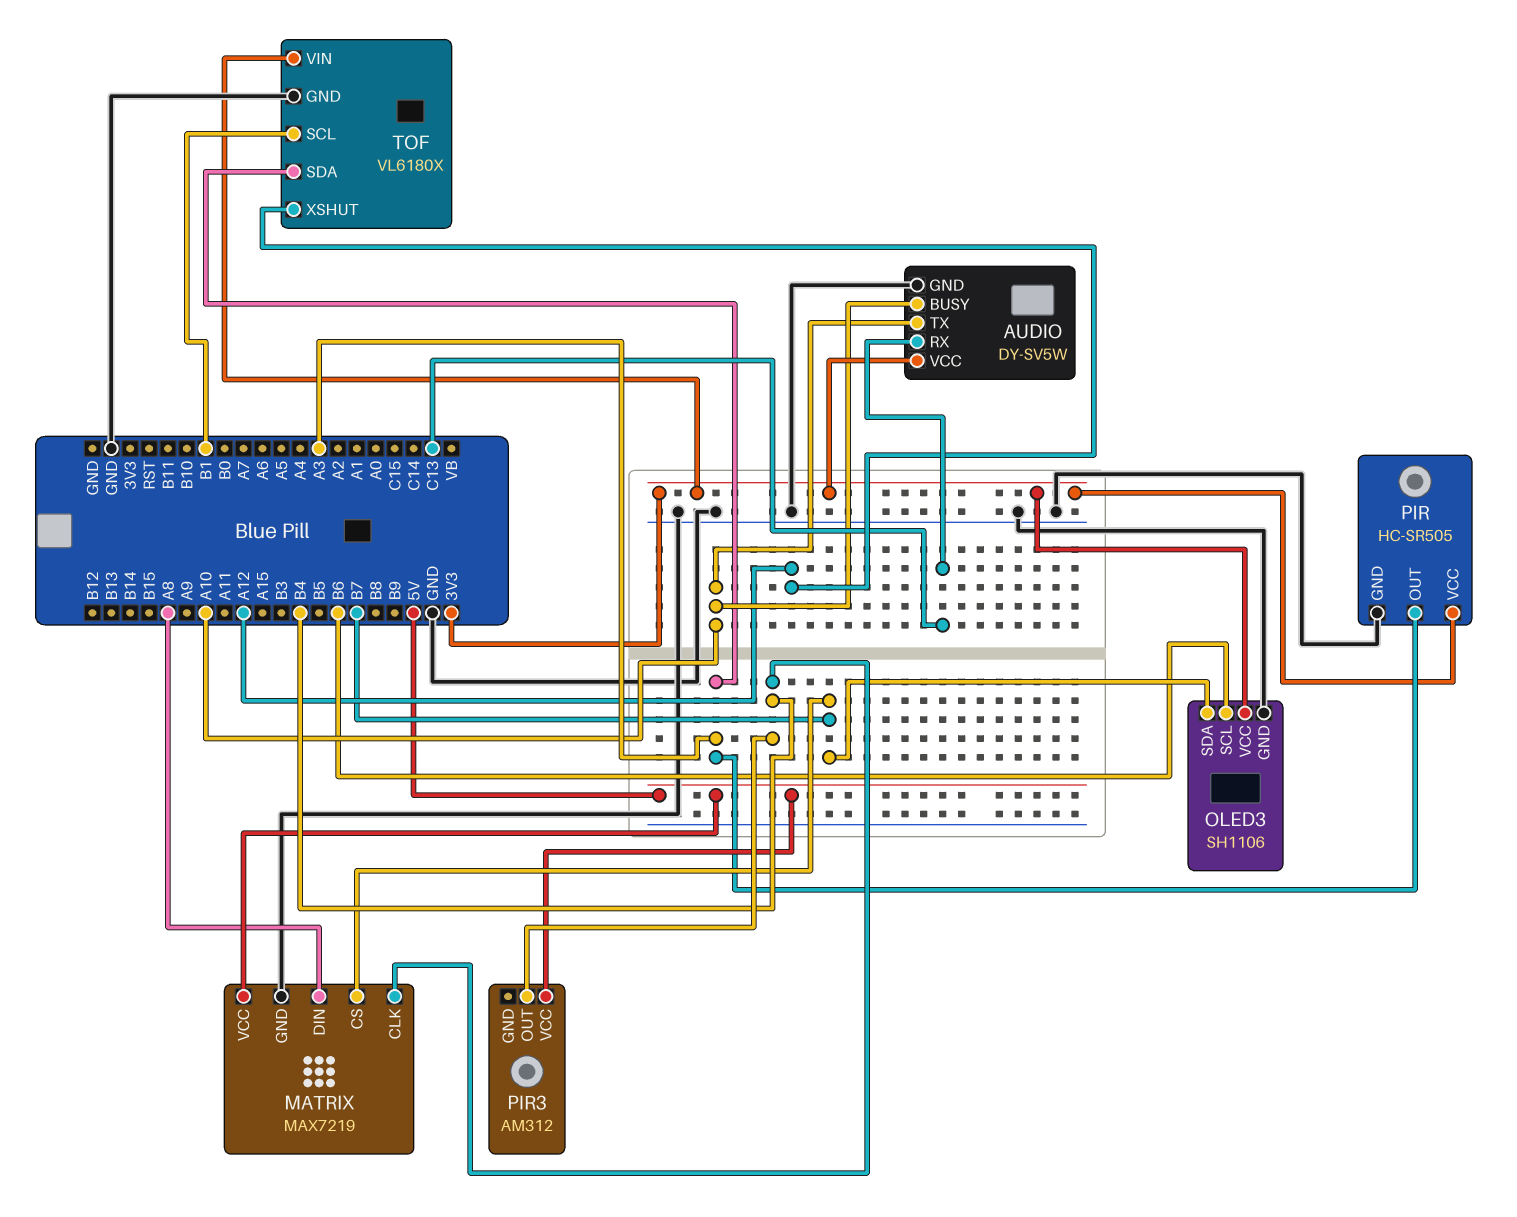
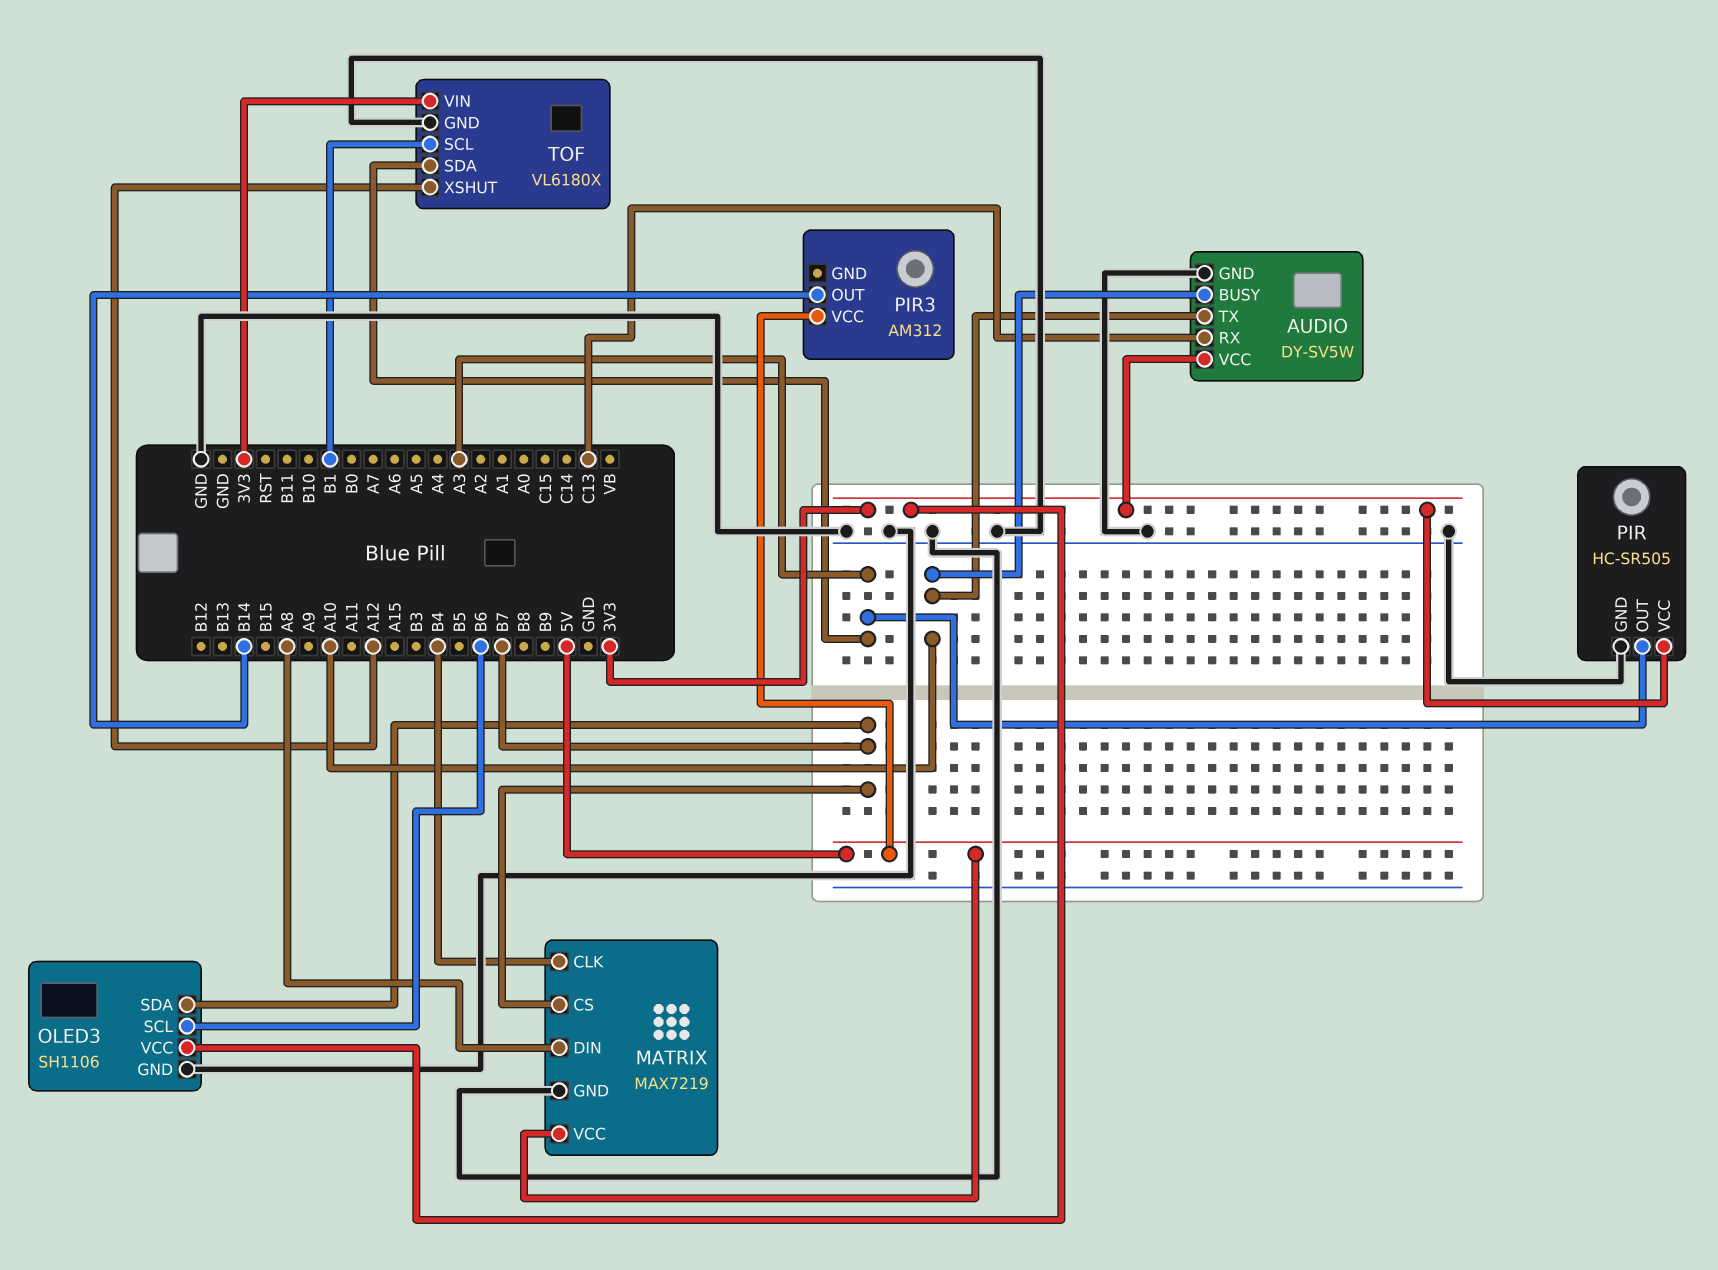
PIR3 pin OUT: B4 -> B14

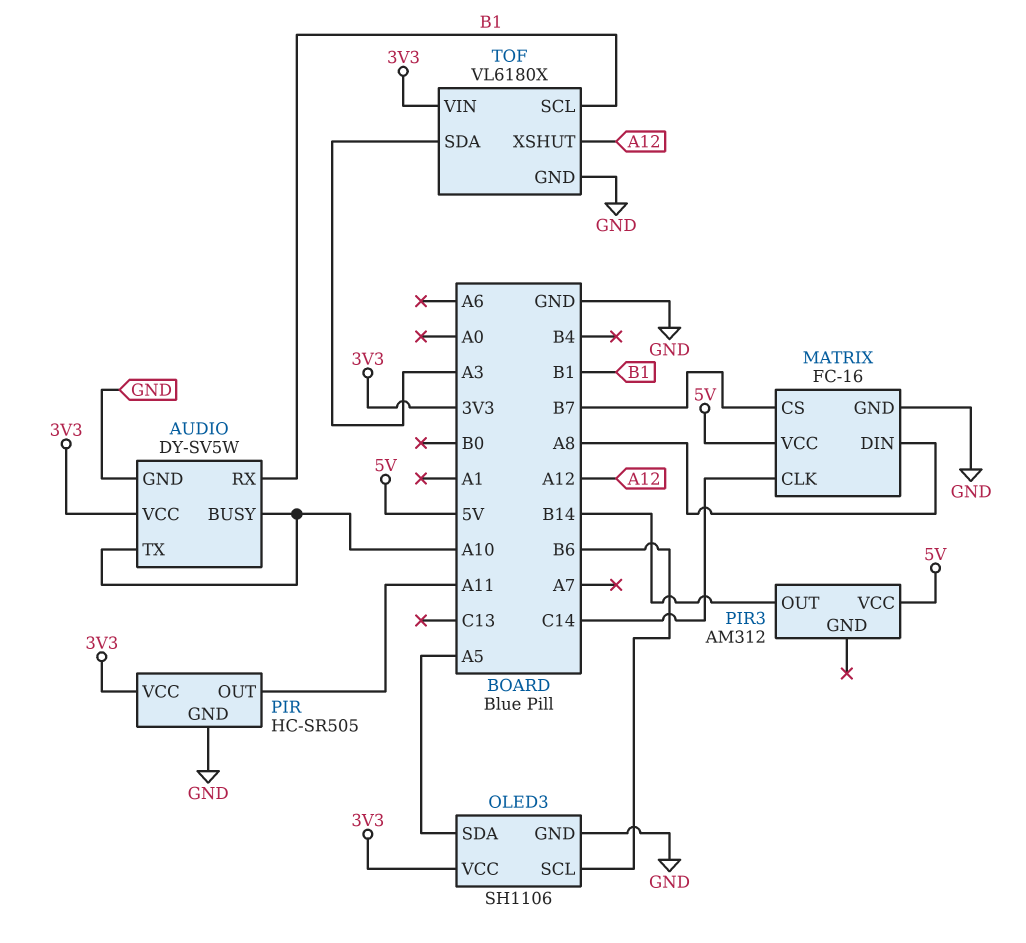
AUDIO pin RX: C13 -> B1
MATRIX: MAX7219 -> FC-16
MATRIX pin CLK: B4 -> C14
OLED3 pin SDA: B7 -> A5
PIR pin OUT: A3 -> A11

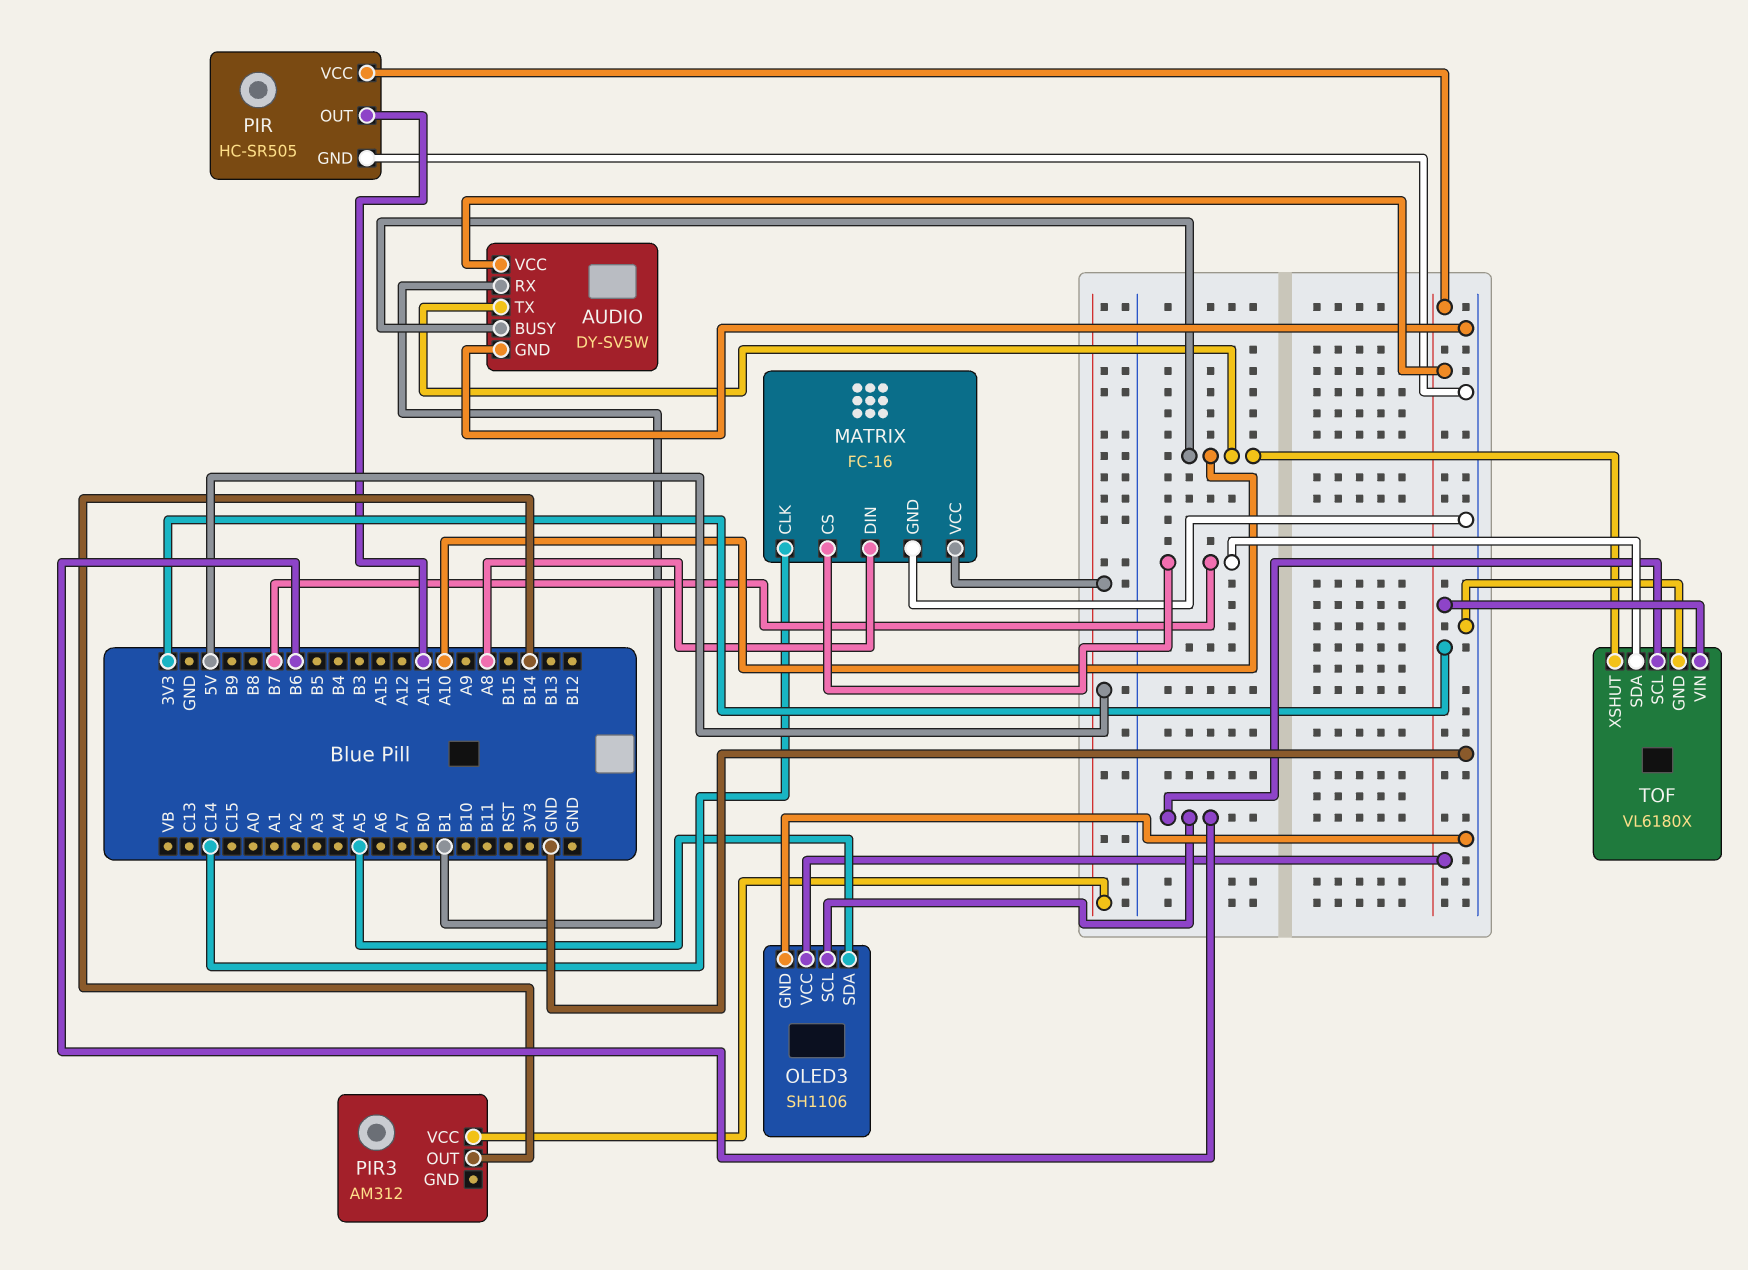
TOF pin SCL: B1 -> B6
TOF pin SDA: A3 -> B7
TOF pin XSHUT: A12 -> A10

